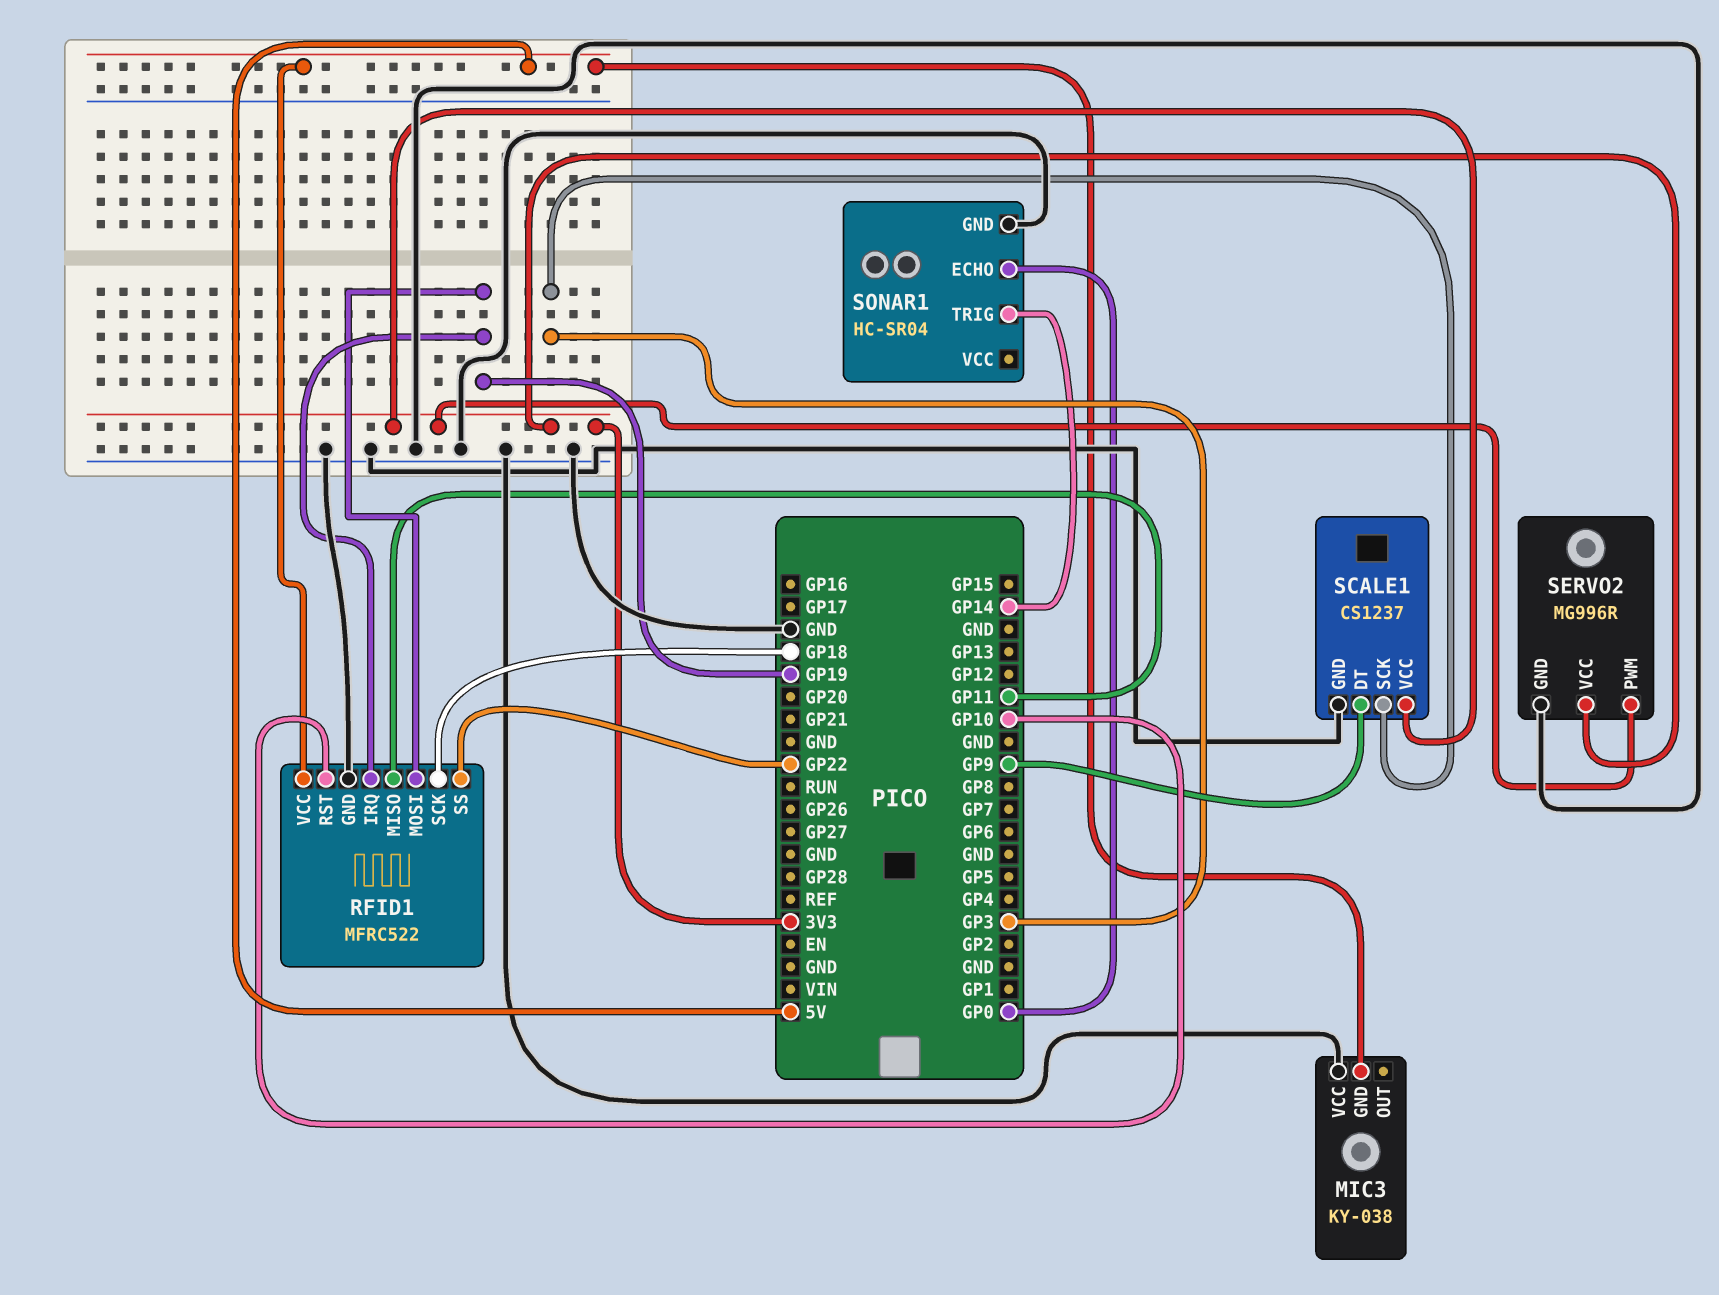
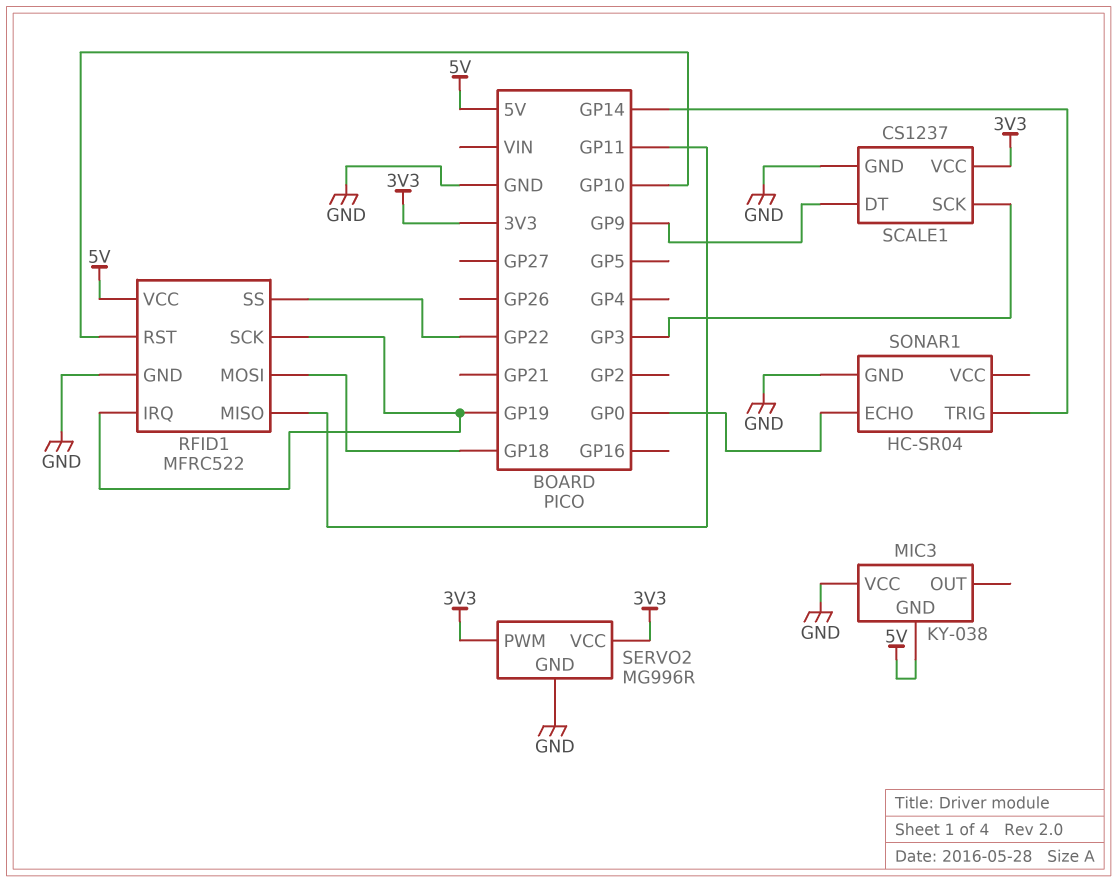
RFID1 pin MOSI: GP19 -> GP18
RFID1 pin SCK: GP18 -> GP19

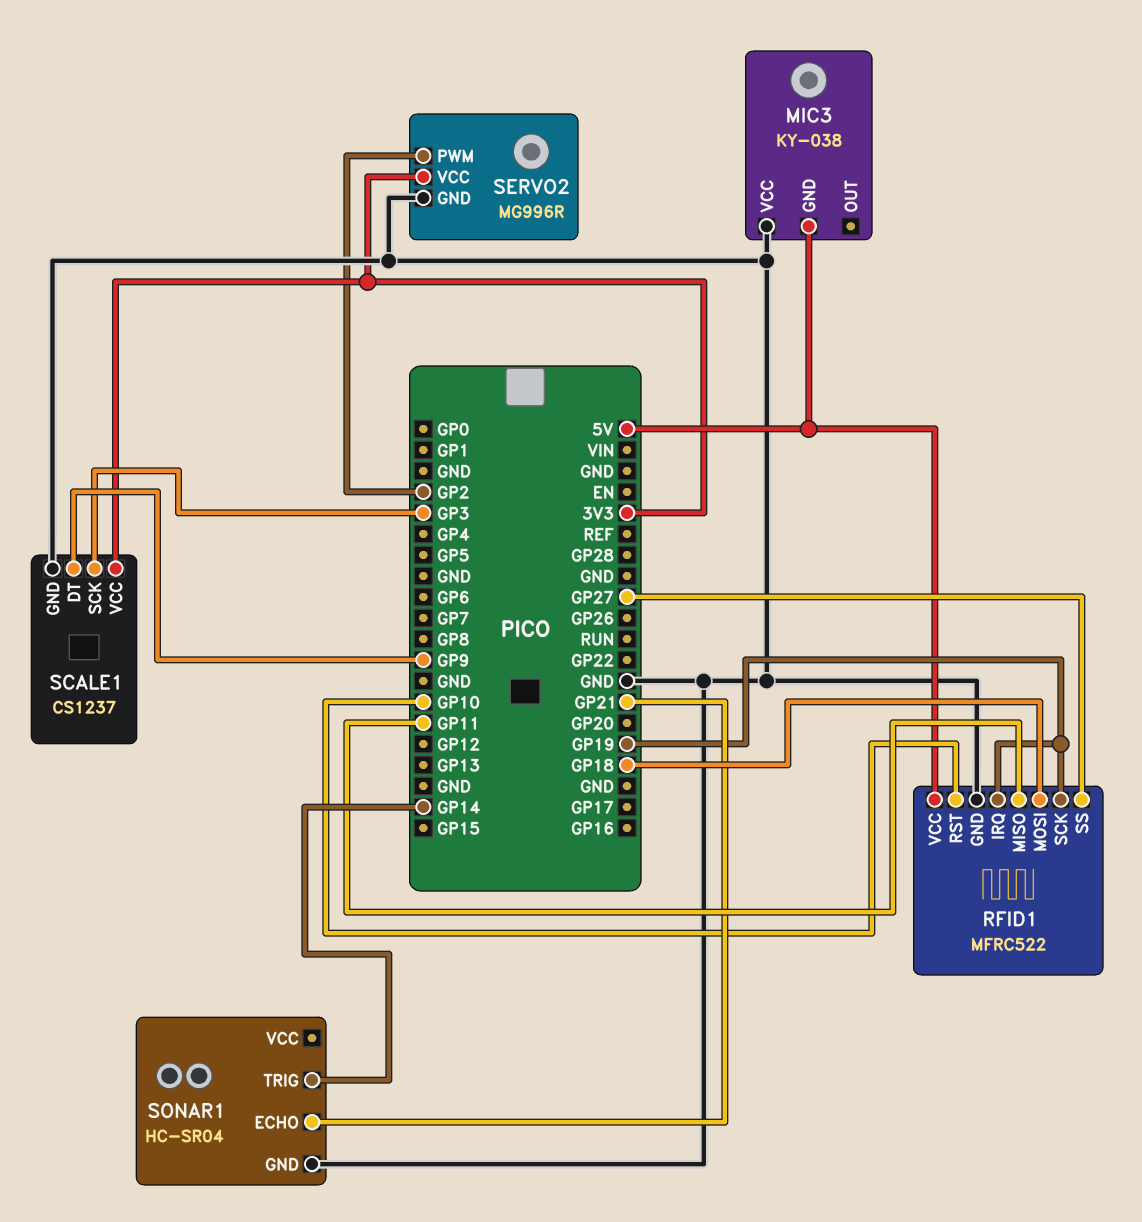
RFID1 pin SS: GP22 -> GP27
SERVO2 pin PWM: 3V3 -> GP2
SONAR1 pin ECHO: GP0 -> GP21

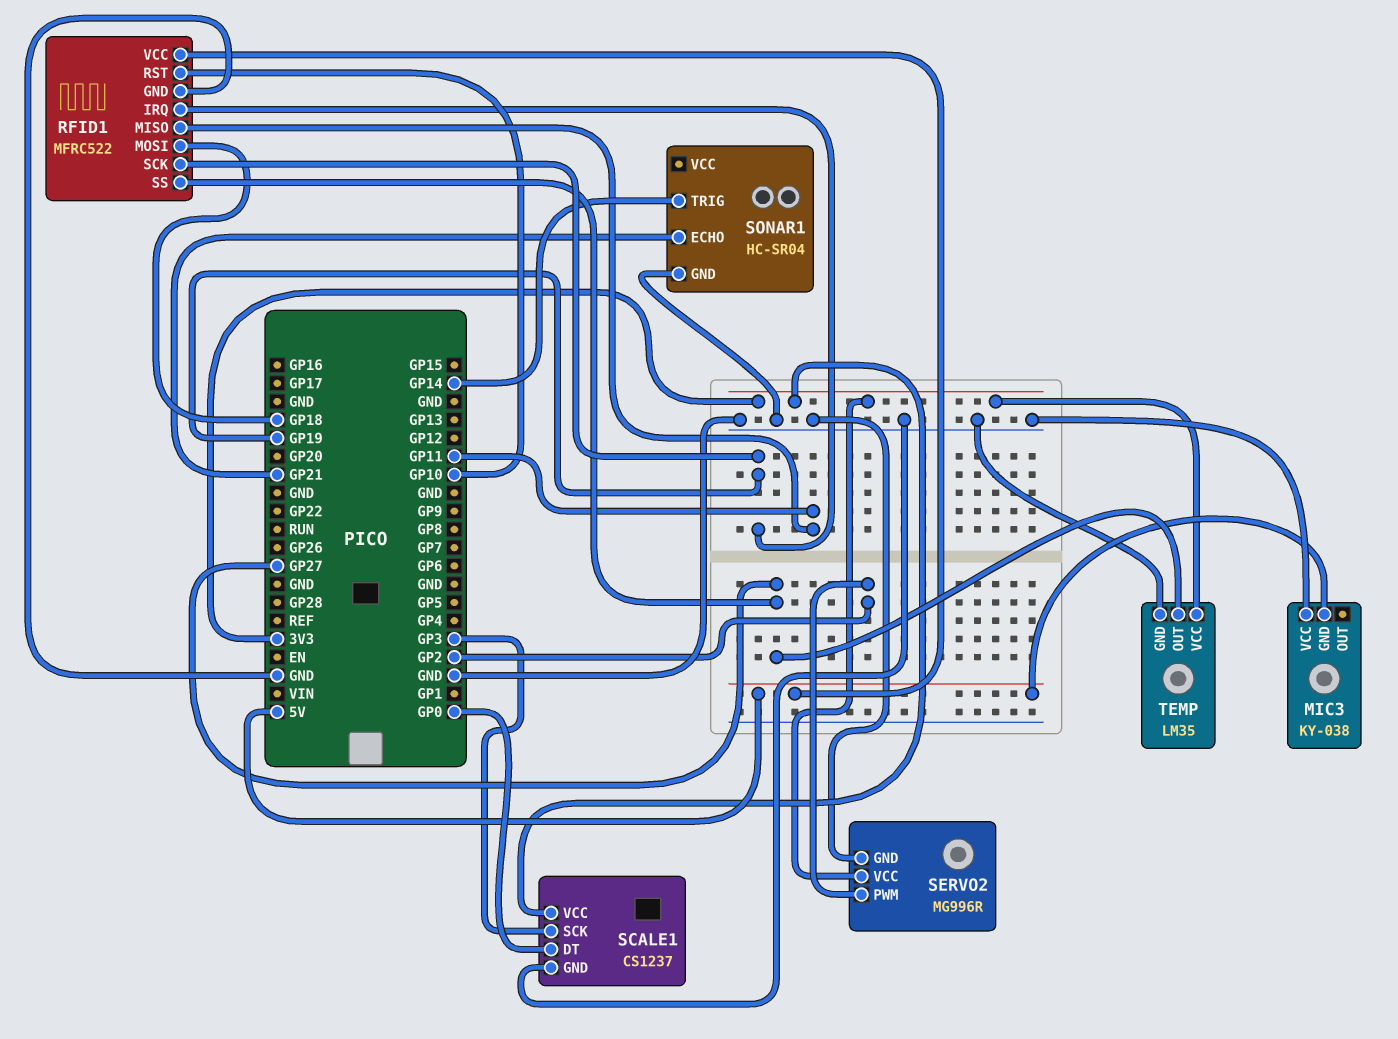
SCALE1 pin DT: GP9 -> GP0
TEMP: none -> LM35
TEMP pin GND: none -> GND
TEMP pin OUT: none -> GP27
TEMP pin VCC: none -> 3V3

